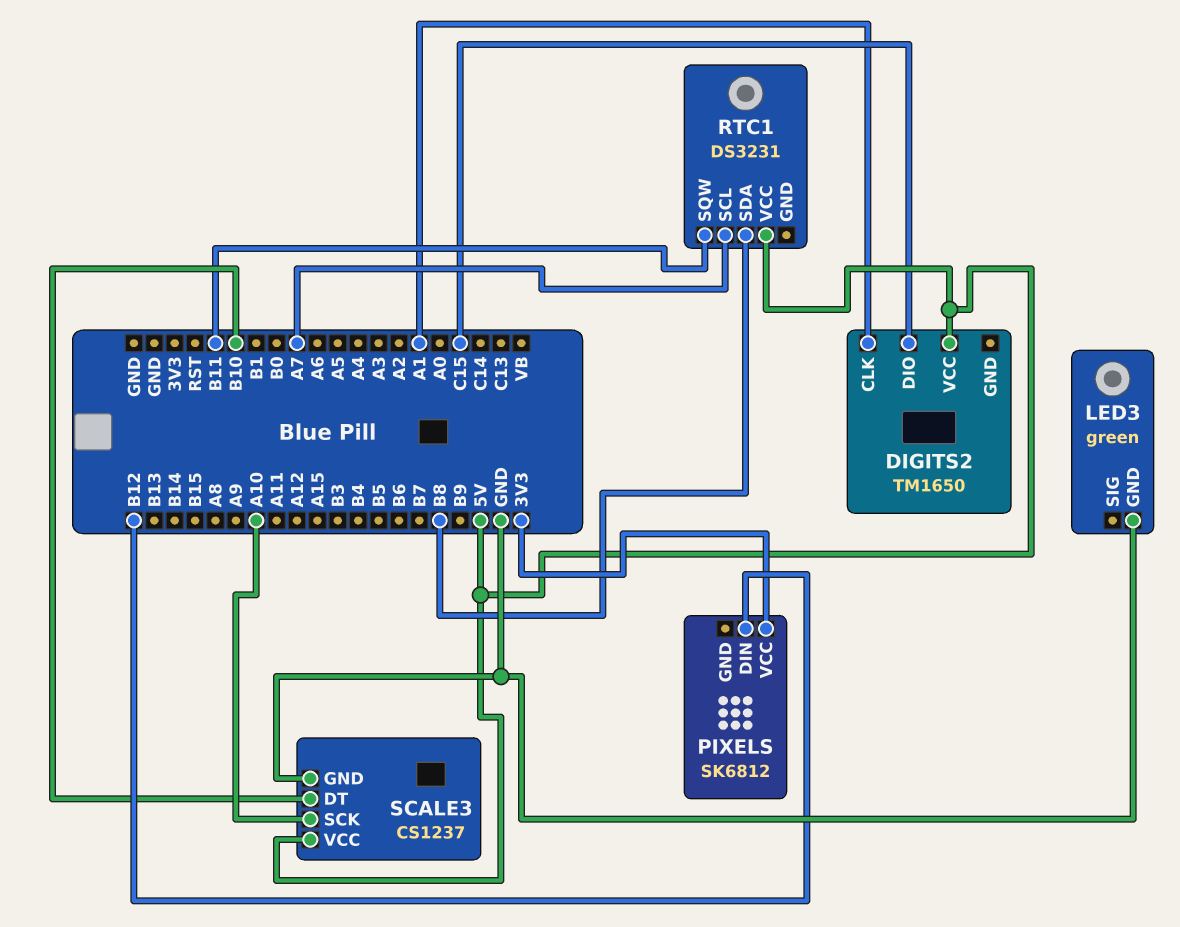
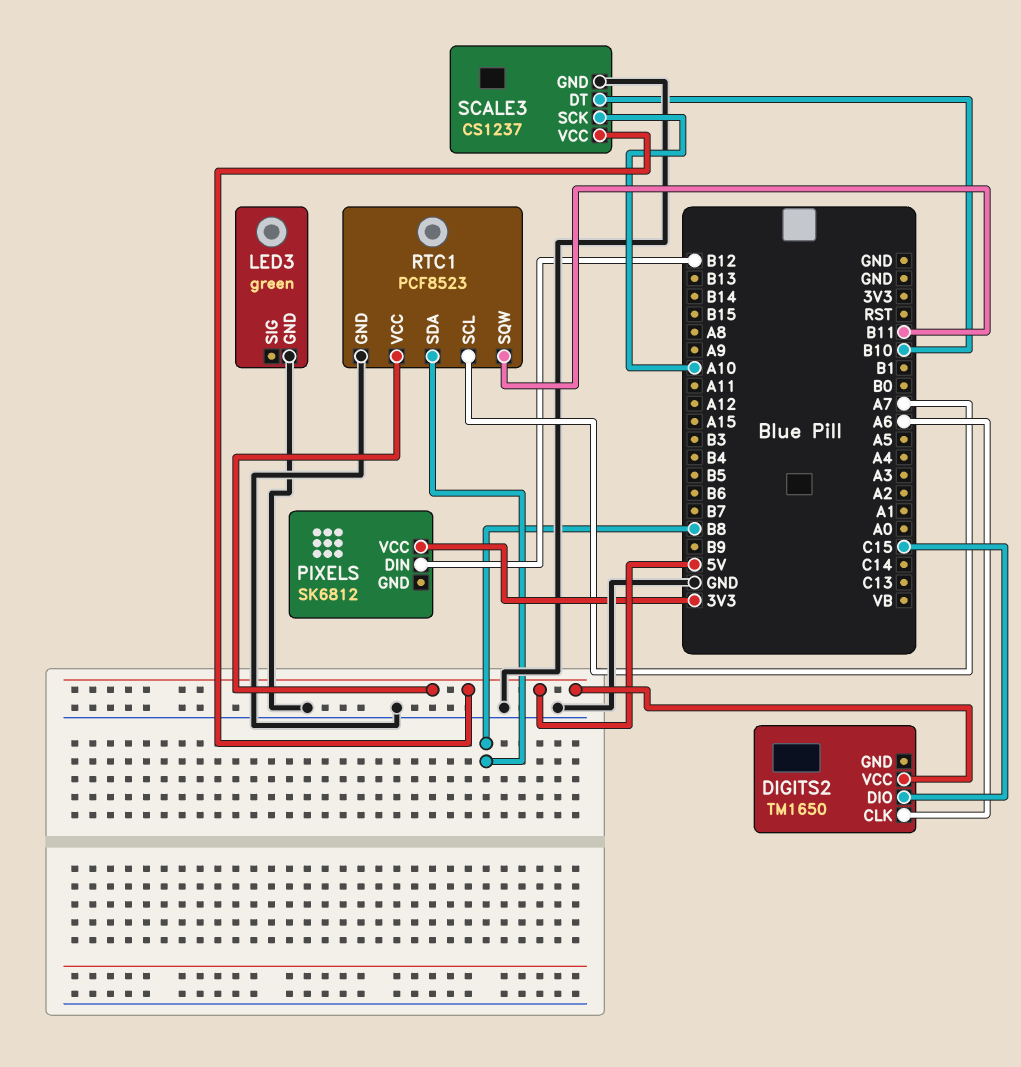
DIGITS2 pin CLK: A1 -> A6
RTC1: DS3231 -> PCF8523
RTC1 pin GND: none -> GND

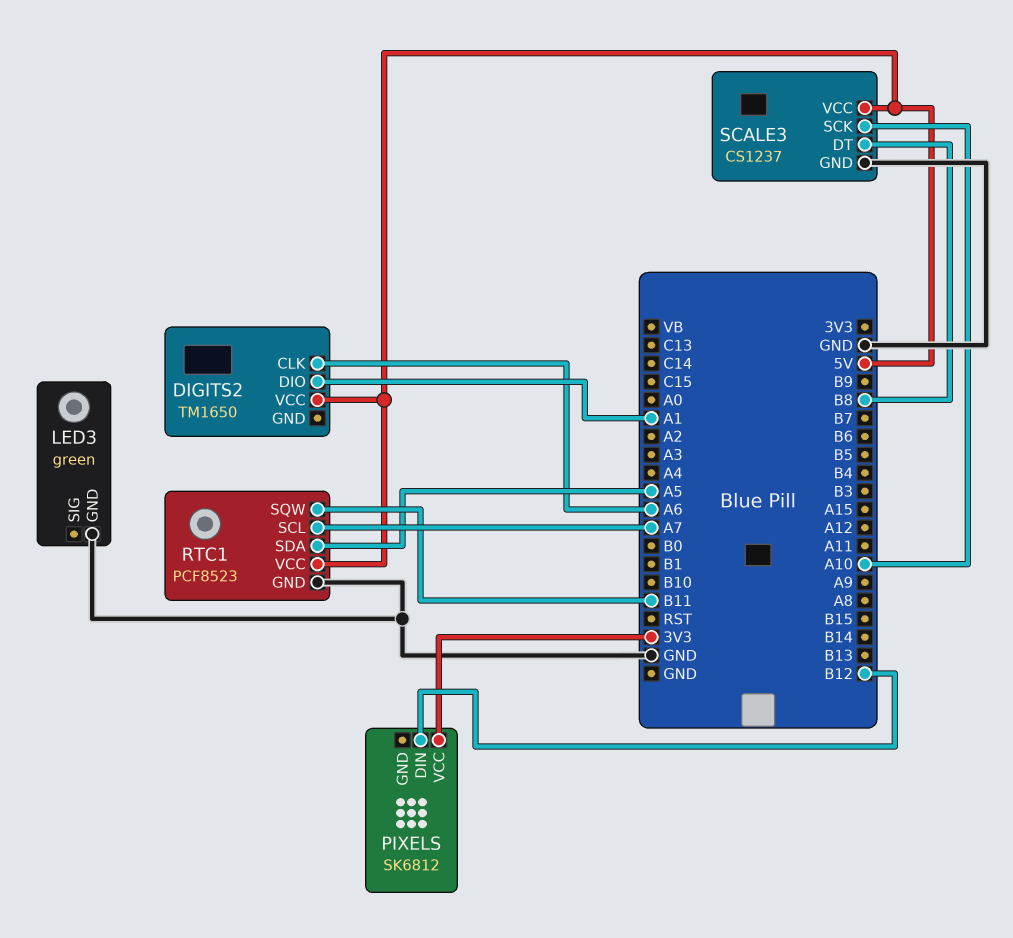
DIGITS2 pin DIO: C15 -> A1
RTC1 pin SDA: B8 -> A5
SCALE3 pin DT: B10 -> B8

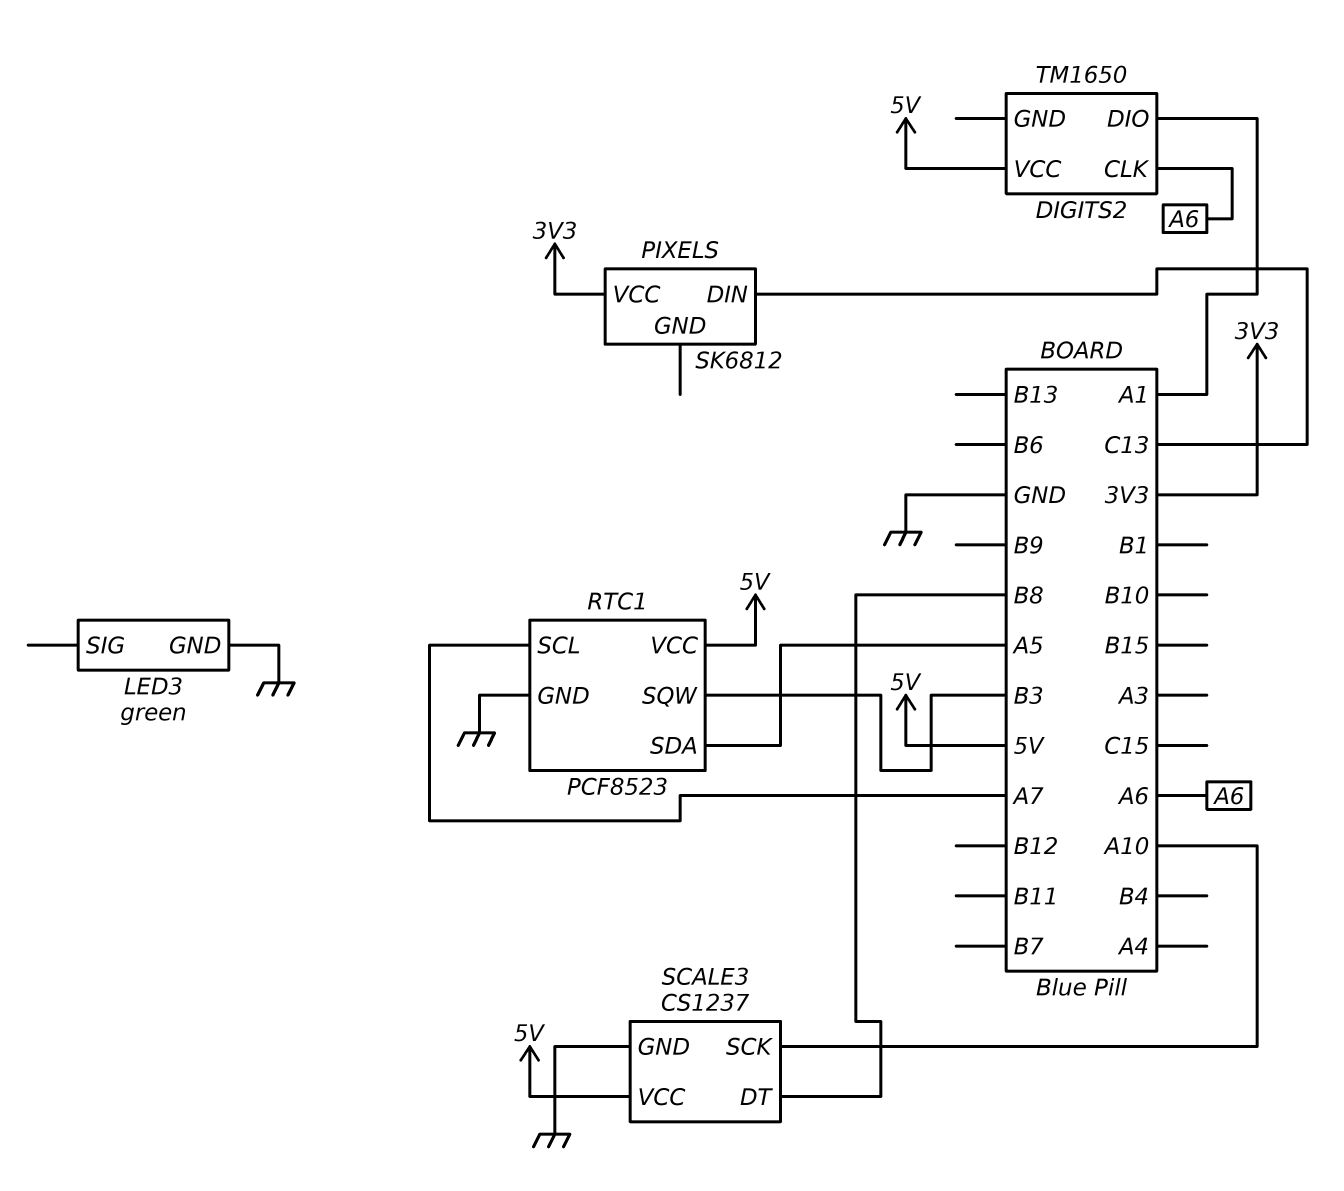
PIXELS pin DIN: B12 -> C13
RTC1 pin SQW: B11 -> B3

